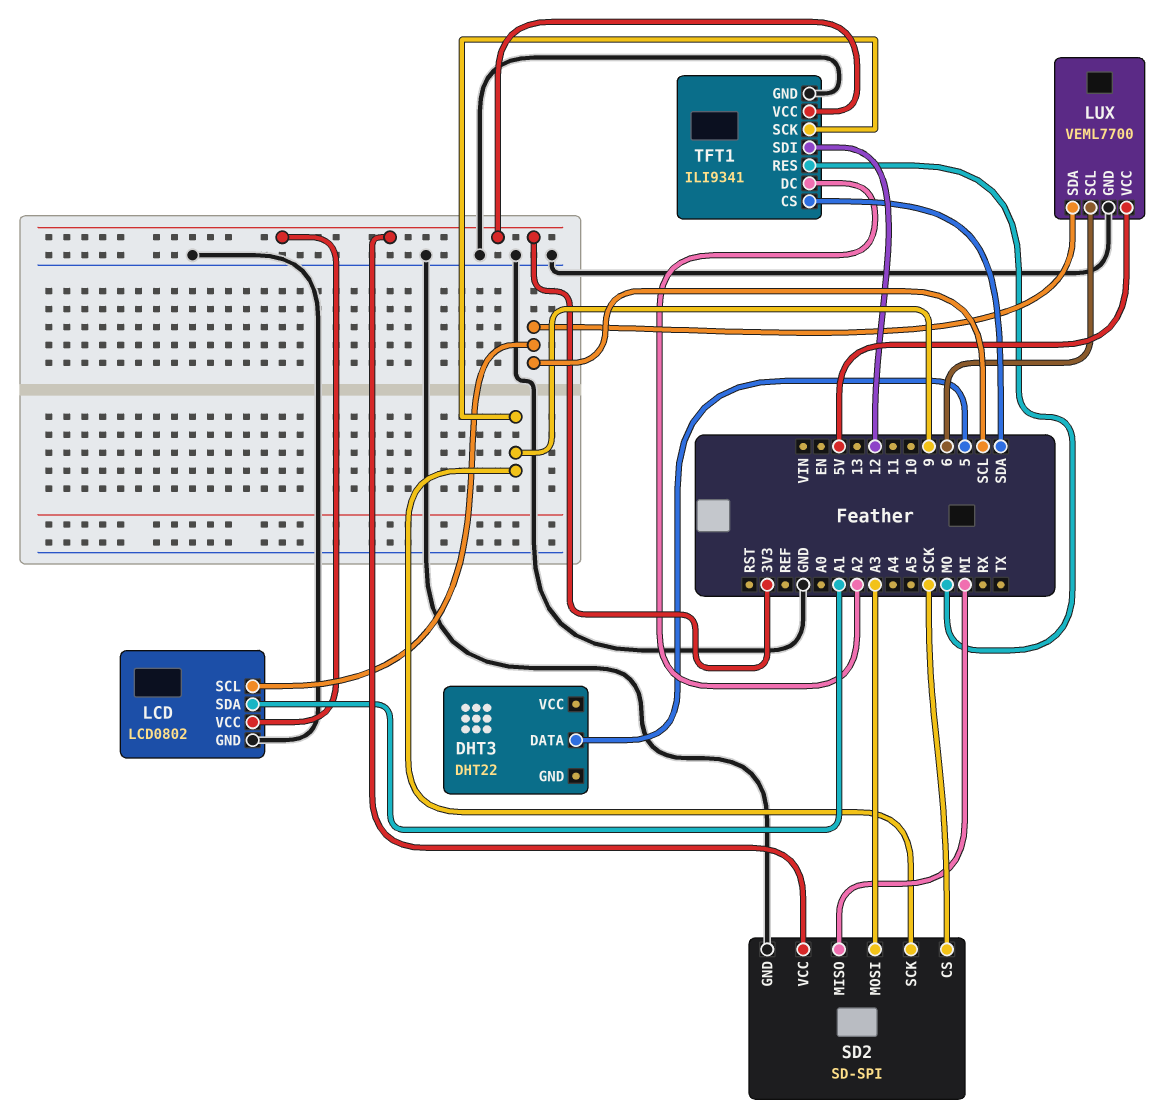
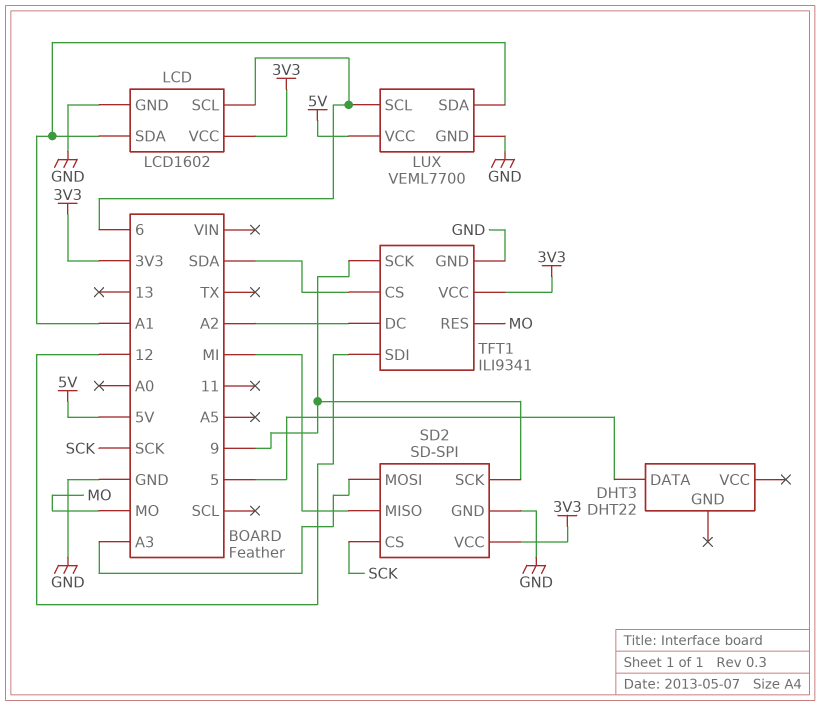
LCD: LCD0802 -> LCD1602
LCD pin SCL: SCL -> 6
LUX pin SDA: SCL -> A1

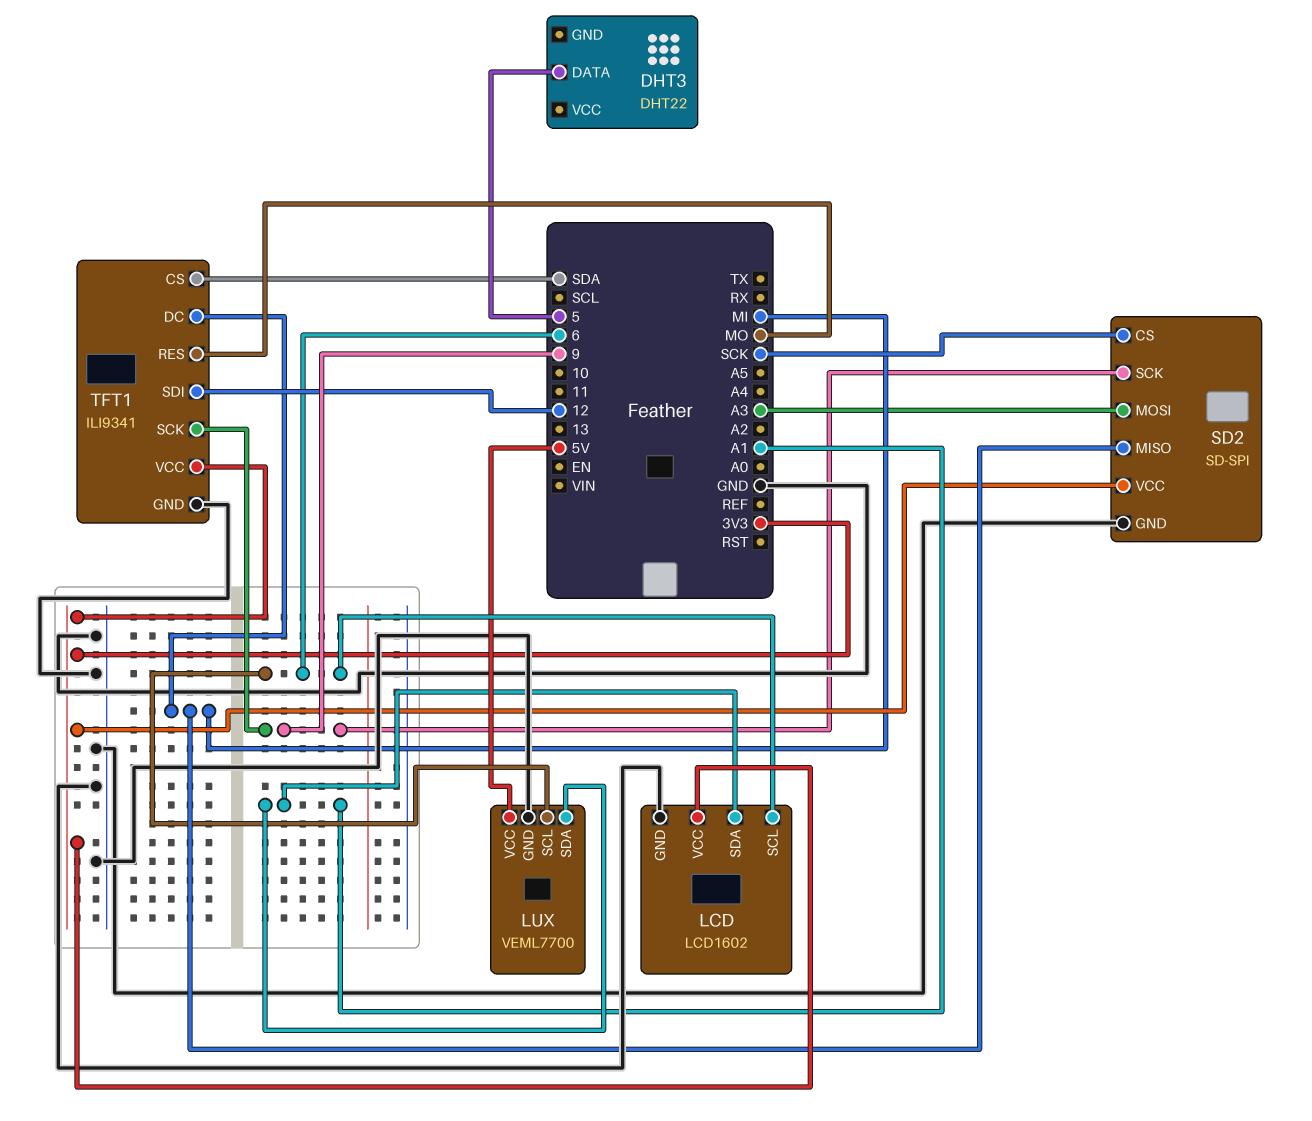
TFT1 pin DC: A2 -> MI

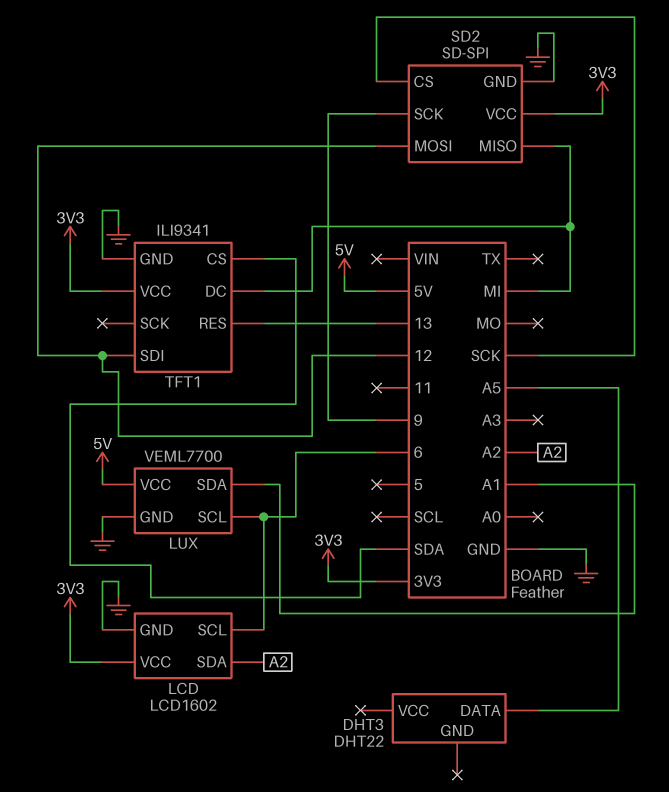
DHT3 pin DATA: 5 -> A5
LCD pin SDA: A1 -> A2
SD2 pin MOSI: A3 -> 12
TFT1 pin RES: MO -> 13
TFT1 pin SCK: 9 -> none

